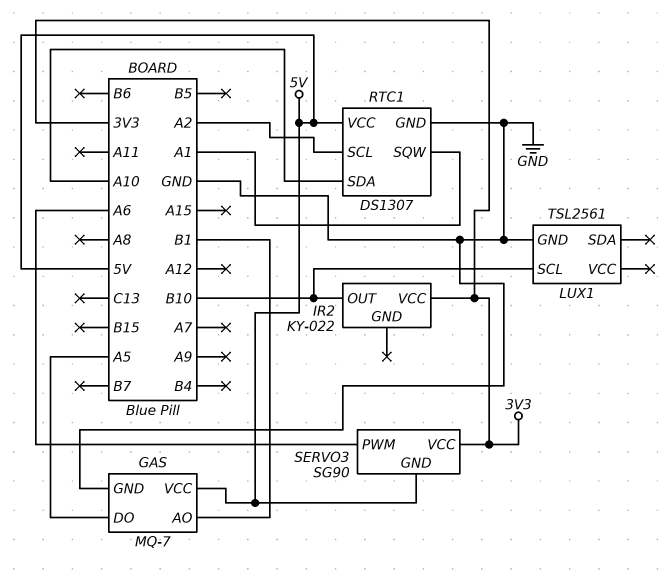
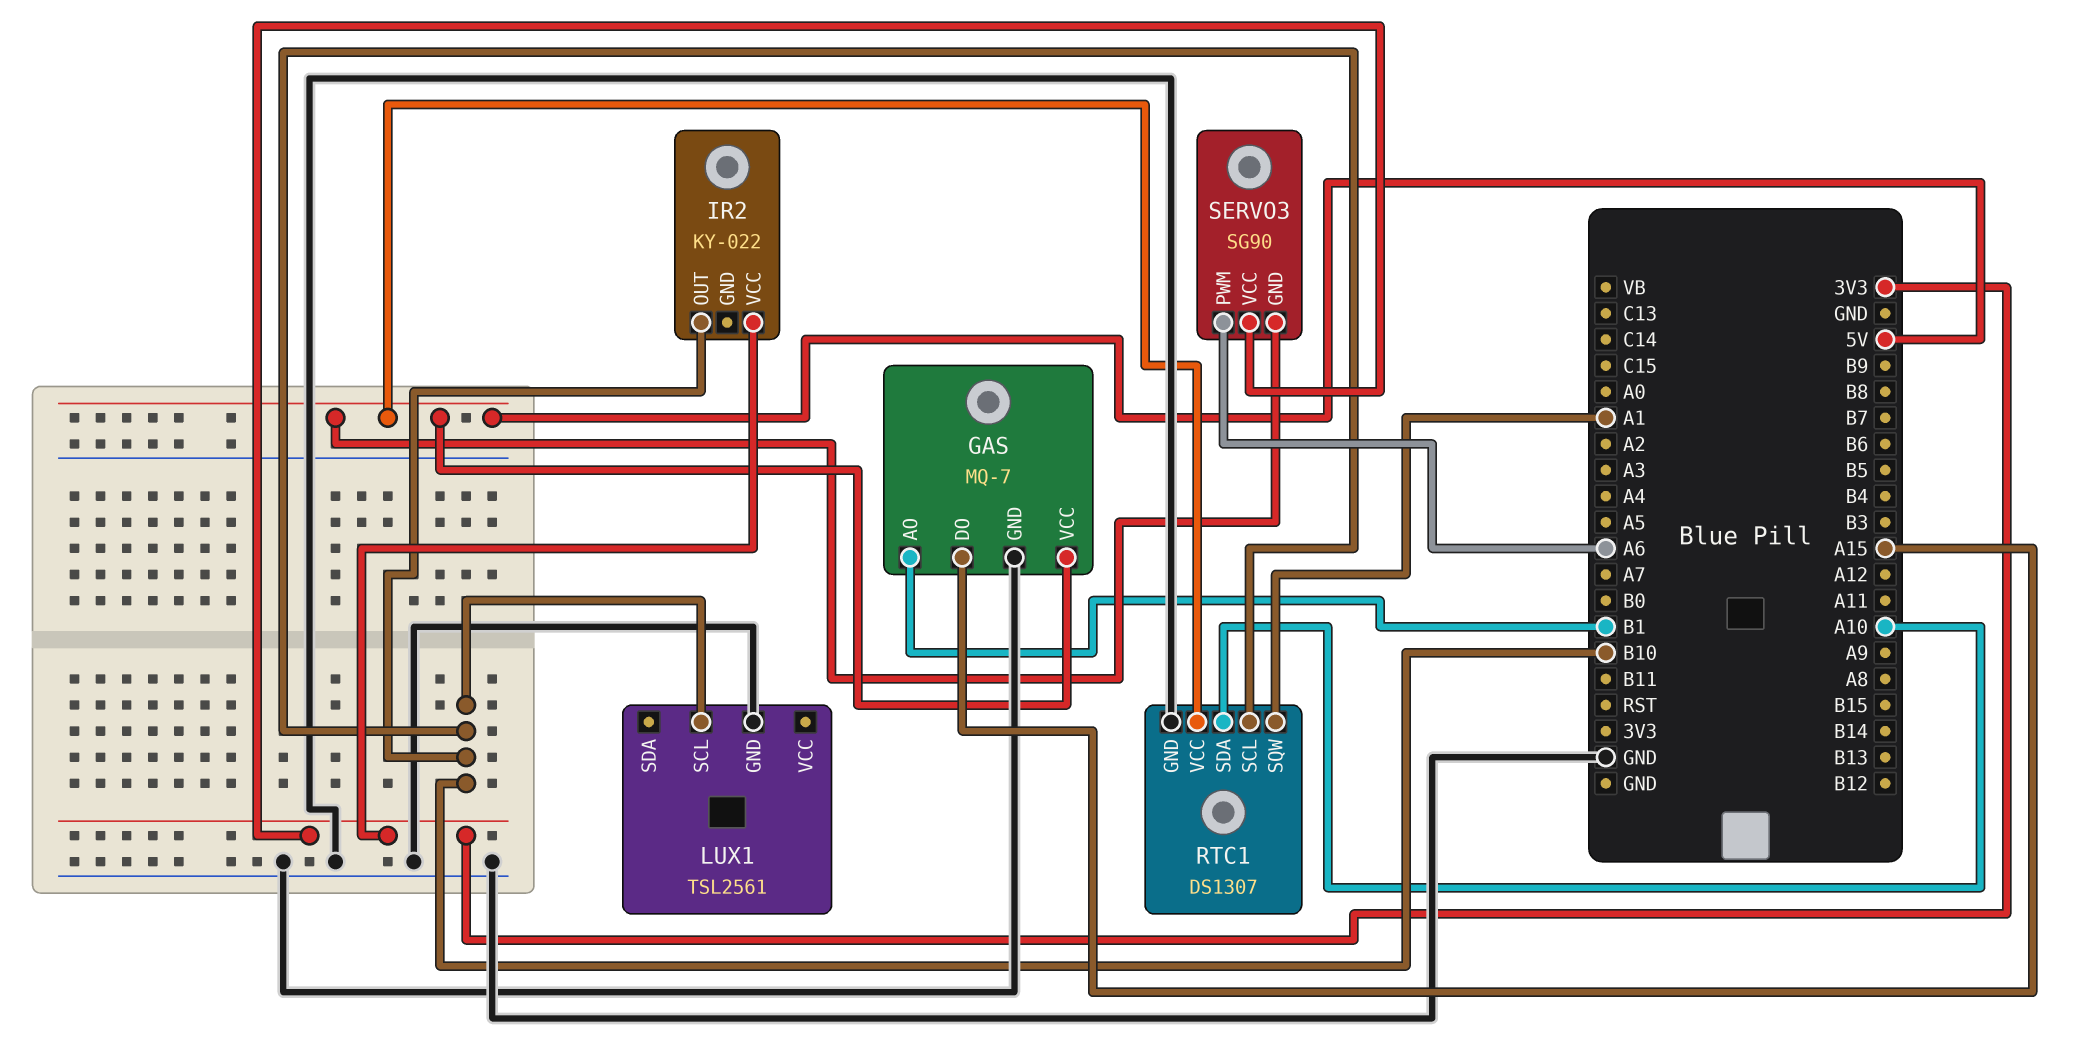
GAS pin DO: A5 -> A15
RTC1 pin SCL: A2 -> B10

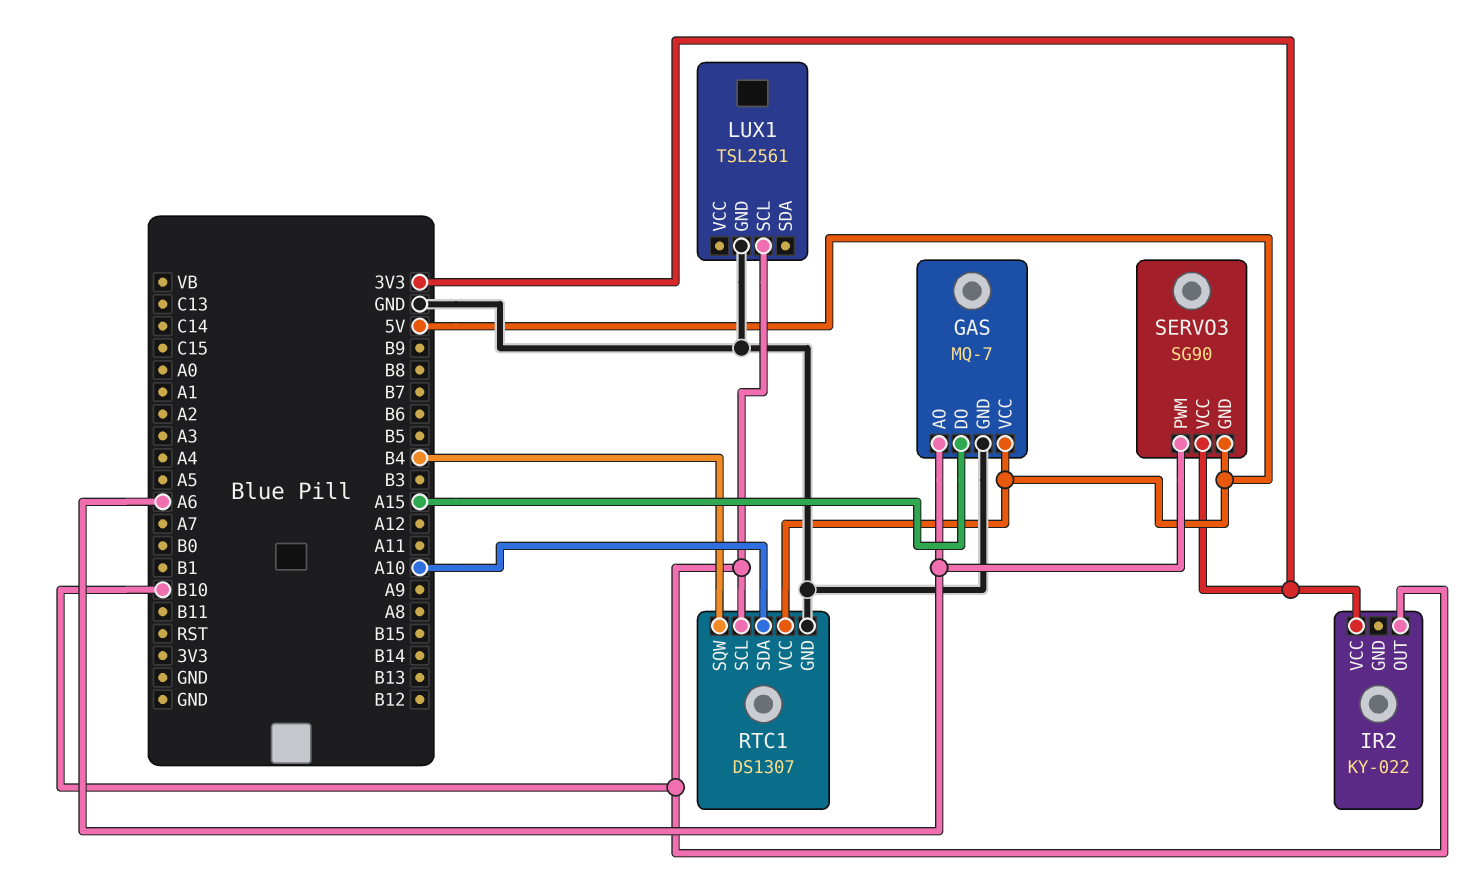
GAS pin AO: B1 -> A6
RTC1 pin SQW: A1 -> B4

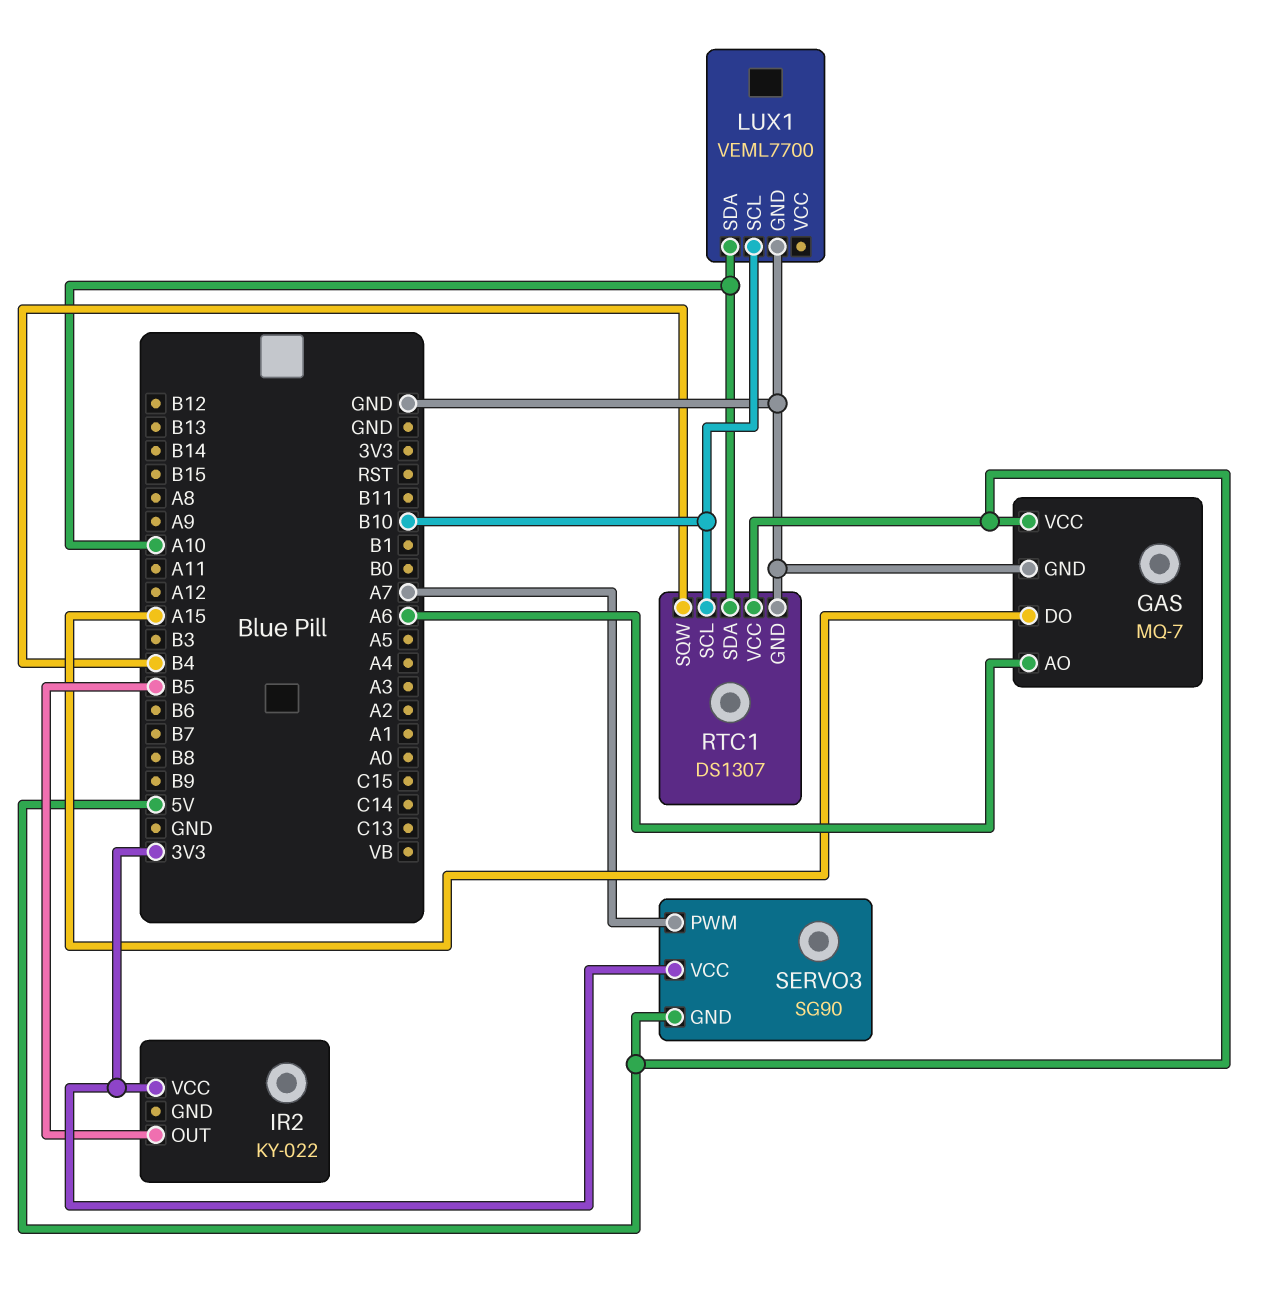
IR2 pin OUT: B10 -> B5
LUX1: TSL2561 -> VEML7700
LUX1 pin SDA: none -> A10
SERVO3 pin PWM: A6 -> A7

